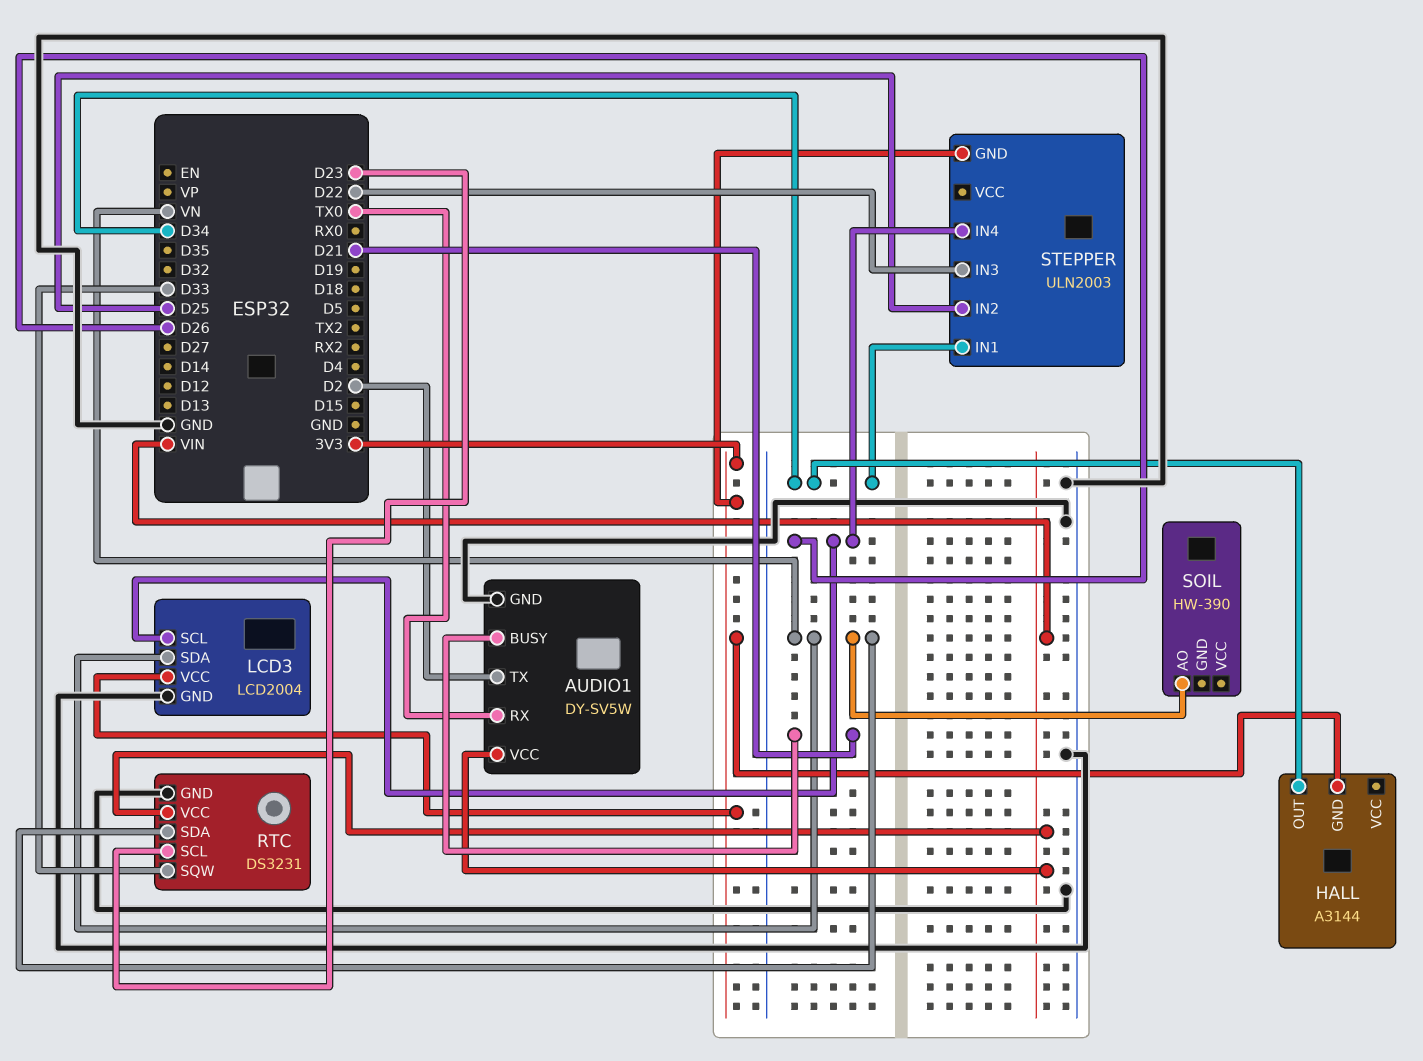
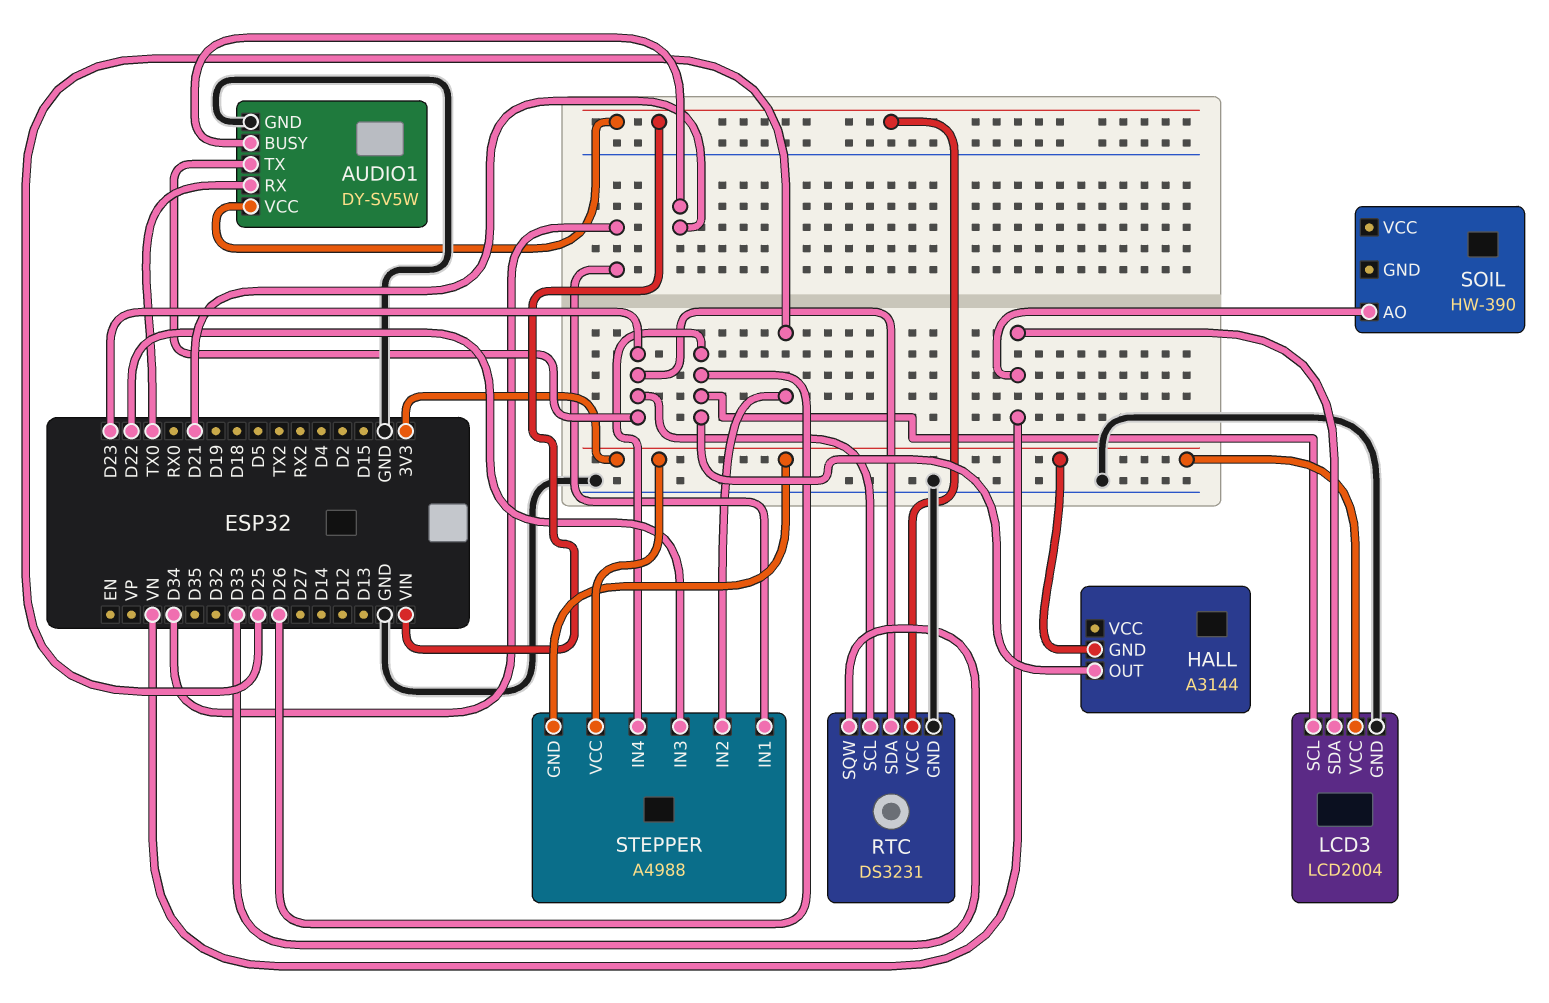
AUDIO1 pin TX: D2 -> D23
HALL pin OUT: D34 -> D26
RTC pin SDA: VN -> D23
STEPPER: ULN2003 -> A4988
STEPPER pin VCC: none -> 3V3

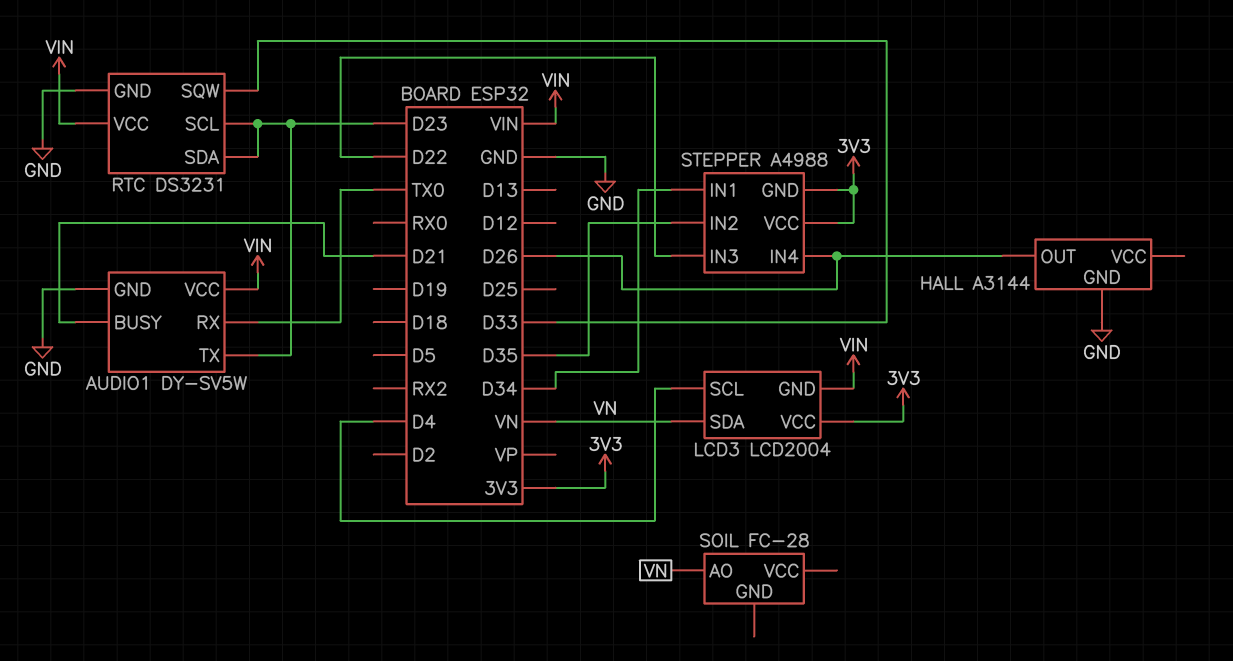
HALL pin GND: 3V3 -> GND
LCD3 pin GND: GND -> VIN
LCD3 pin SCL: D26 -> D4
SOIL: HW-390 -> FC-28
STEPPER pin IN2: D25 -> D35

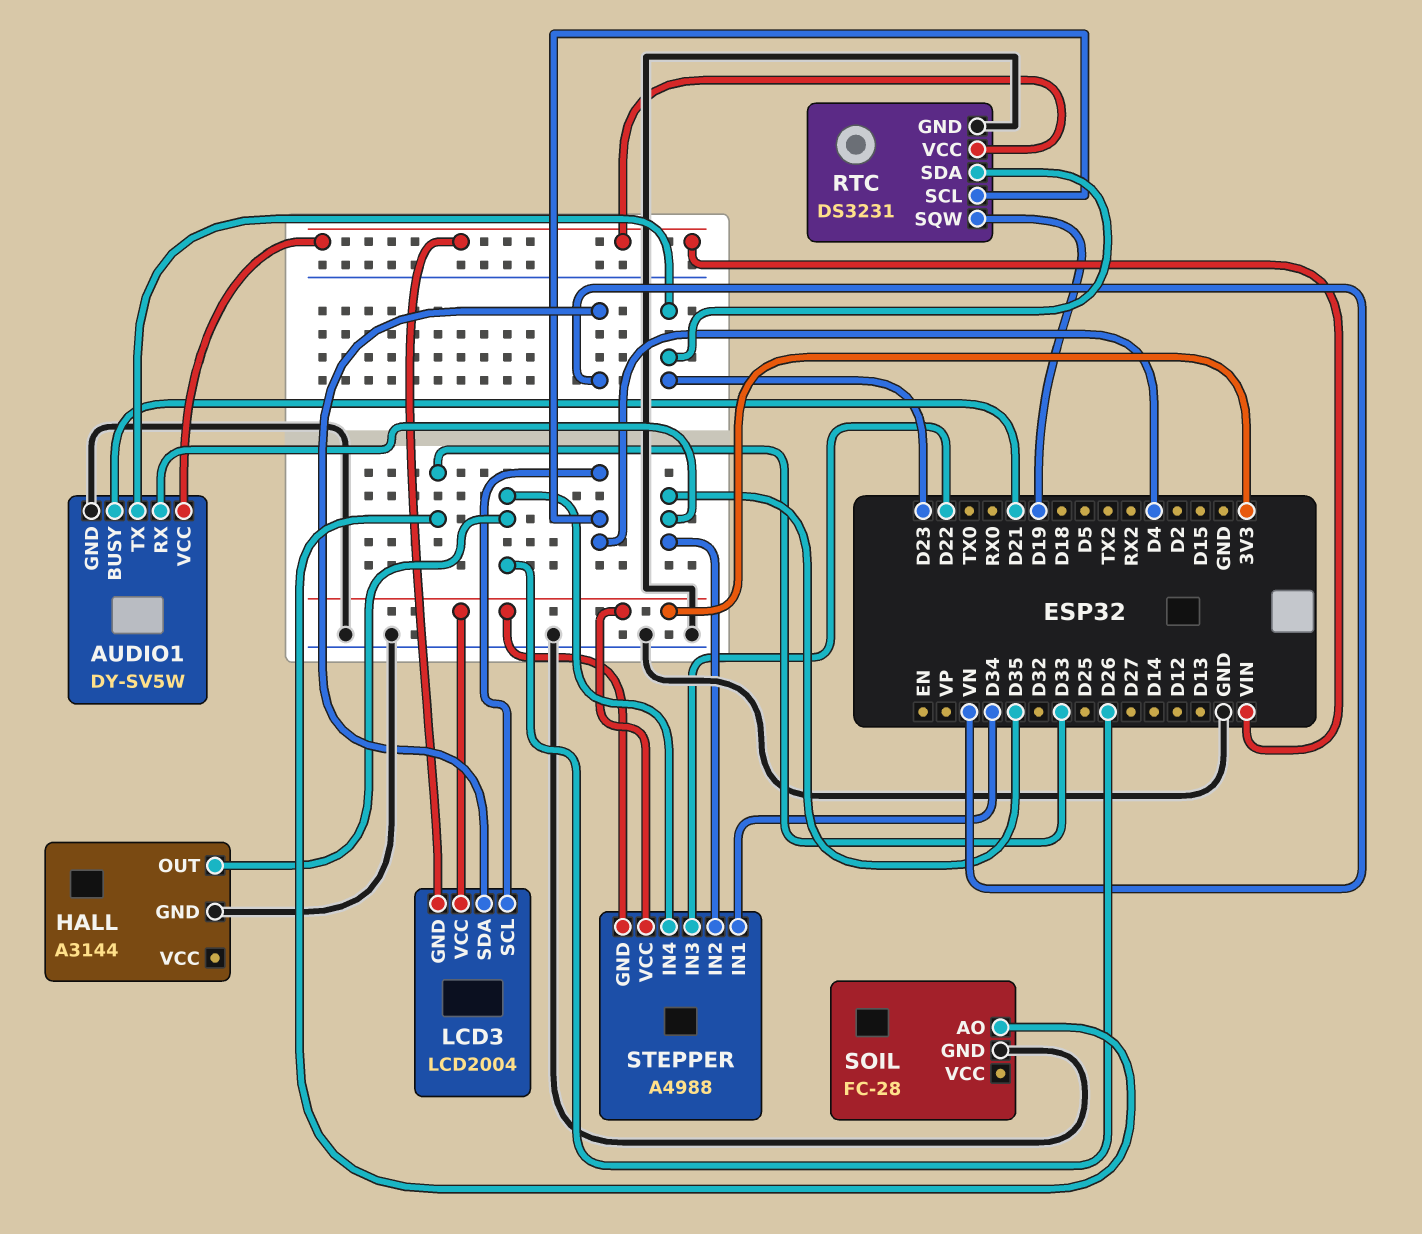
AUDIO1 pin RX: TX0 -> D35
RTC pin SCL: D23 -> D4
RTC pin SQW: D33 -> D19
SOIL pin AO: VN -> D33
SOIL pin GND: none -> GND

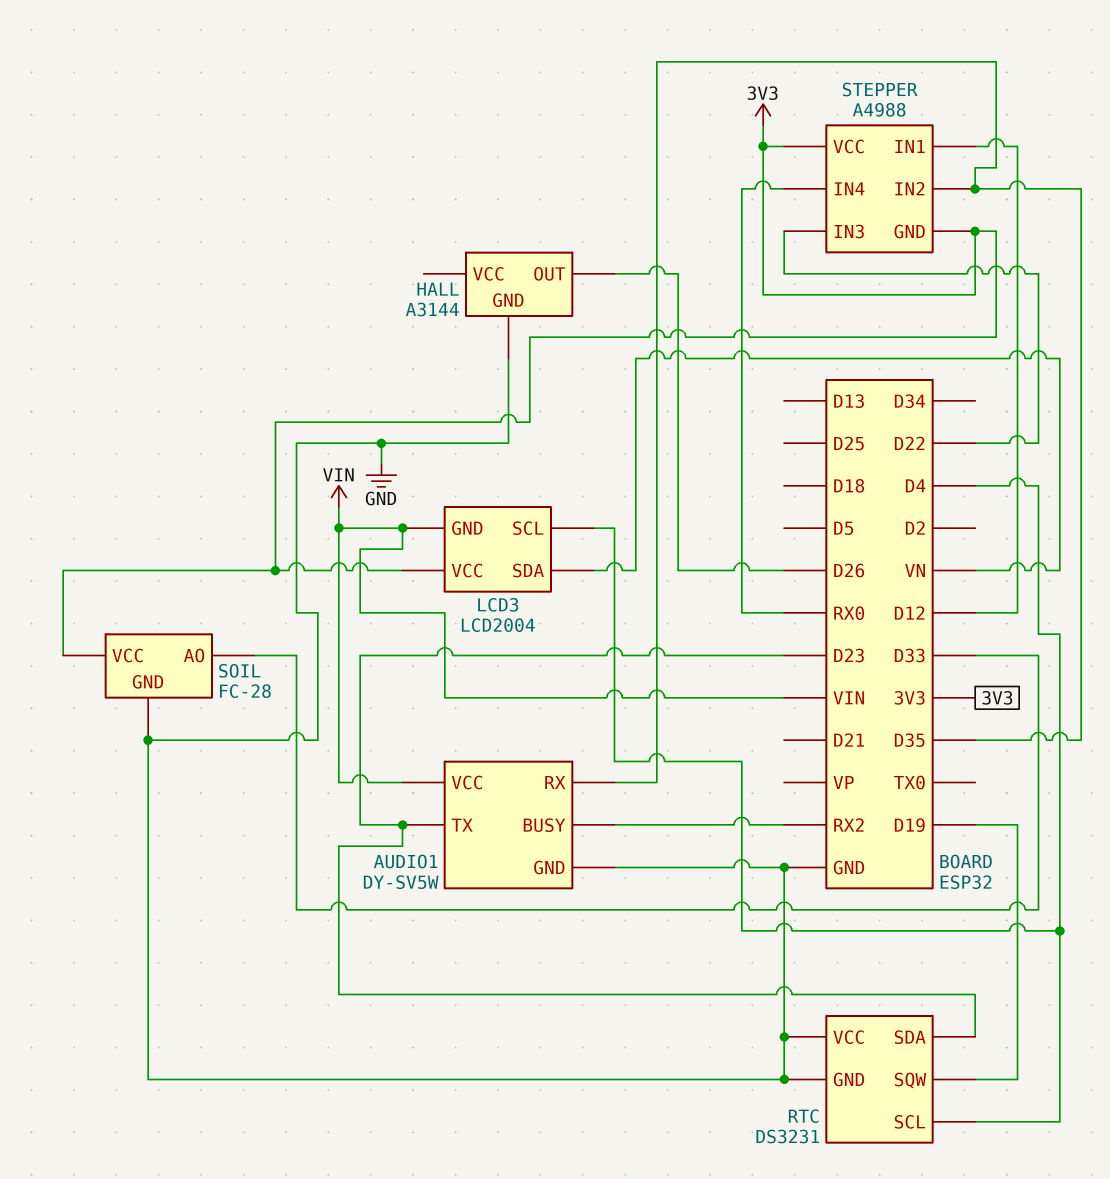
AUDIO1 pin BUSY: D21 -> RX2
RTC pin VCC: VIN -> GND
SOIL pin VCC: none -> 3V3
STEPPER pin IN1: D34 -> D12
STEPPER pin IN4: D26 -> RX0

